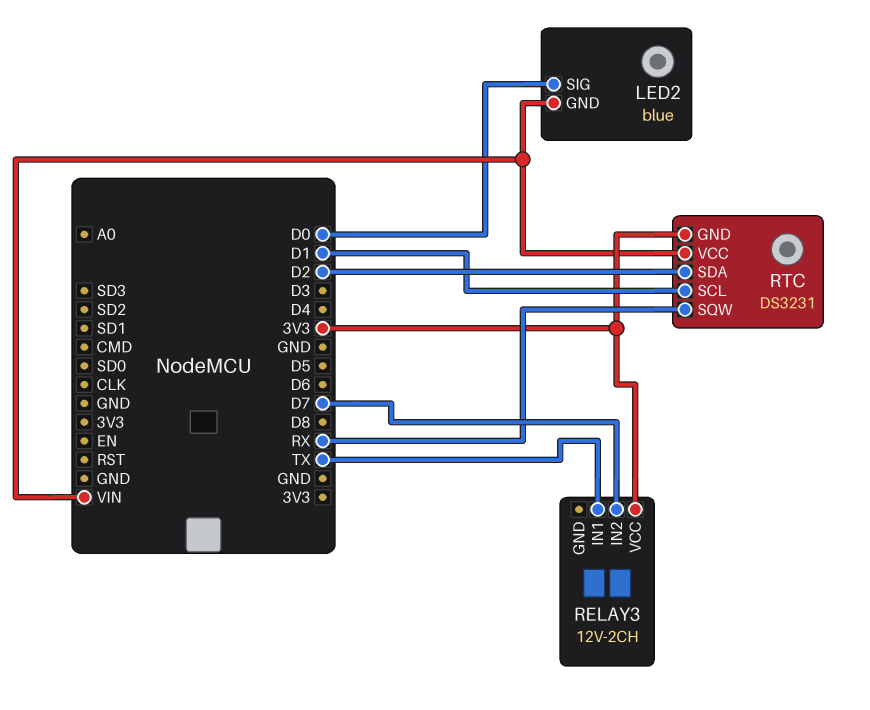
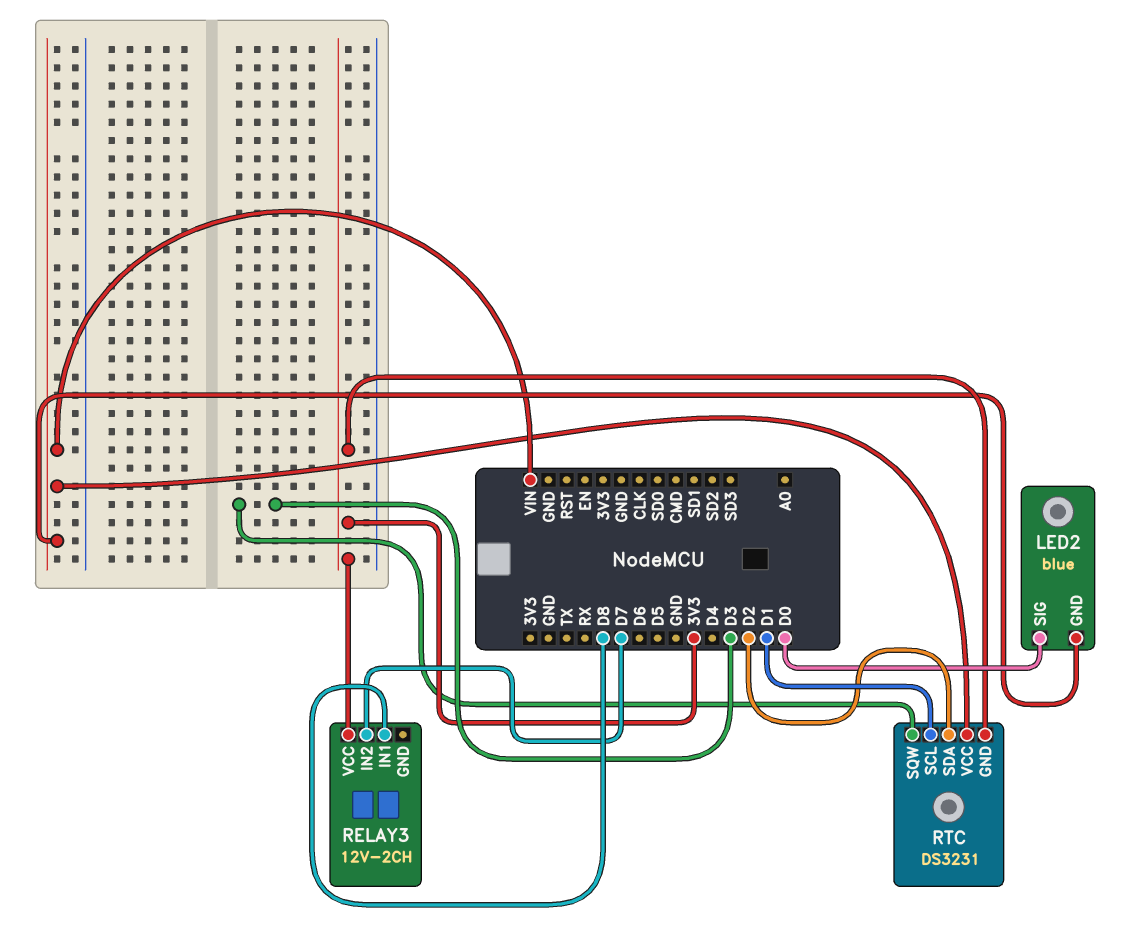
RELAY3 pin IN1: TX -> D8
RTC pin SQW: RX -> D3

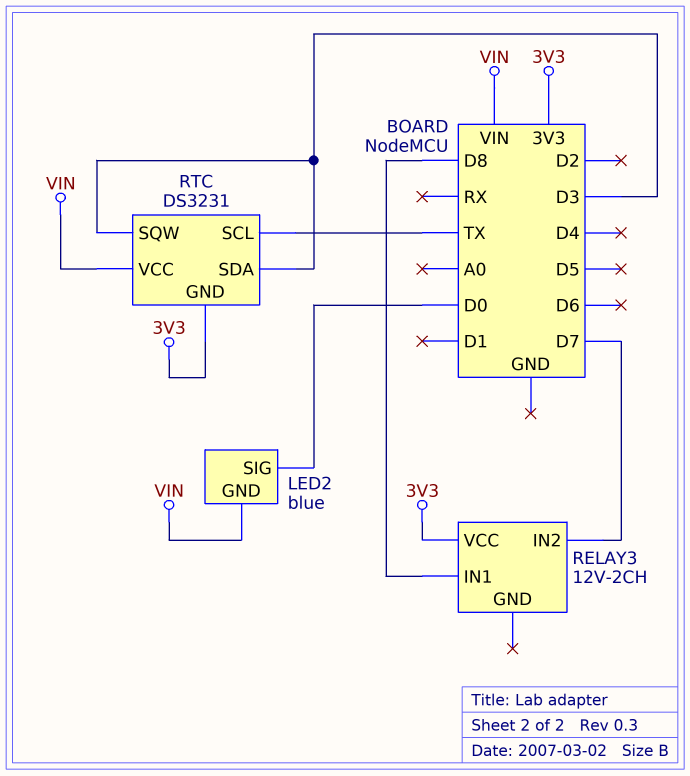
RTC pin SCL: D1 -> TX
RTC pin SDA: D2 -> D3

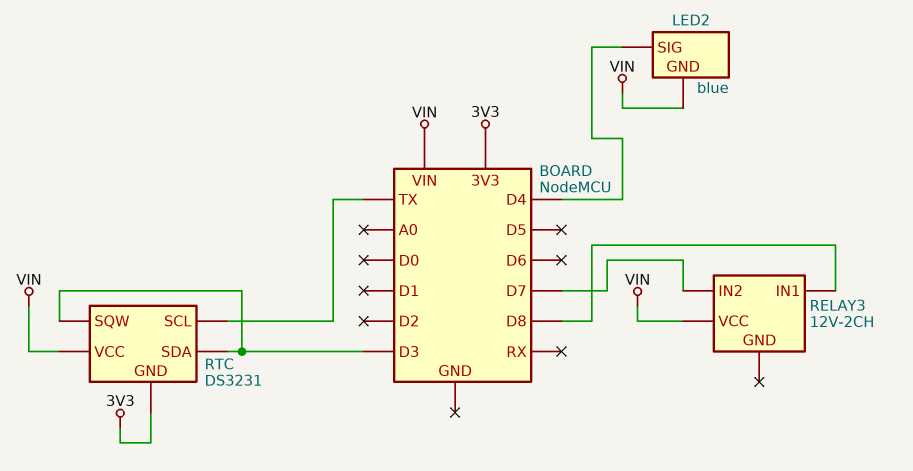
LED2 pin SIG: D0 -> D4
RELAY3 pin VCC: 3V3 -> VIN

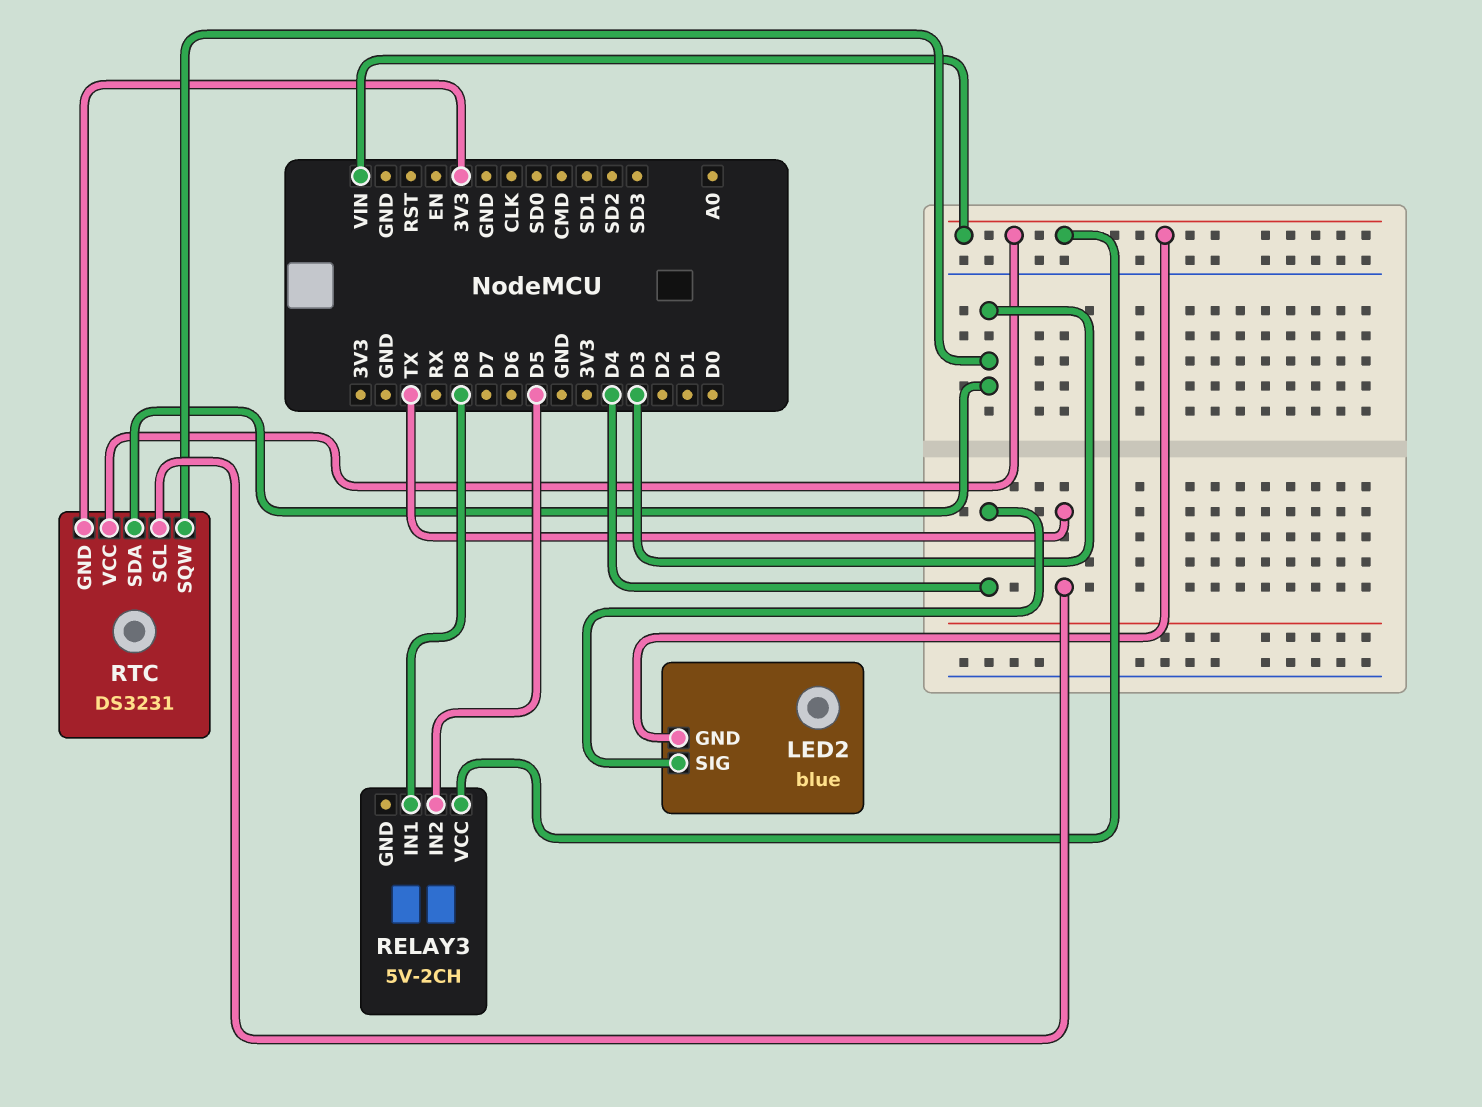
RELAY3: 12V-2CH -> 5V-2CH
RELAY3 pin IN2: D7 -> D5

